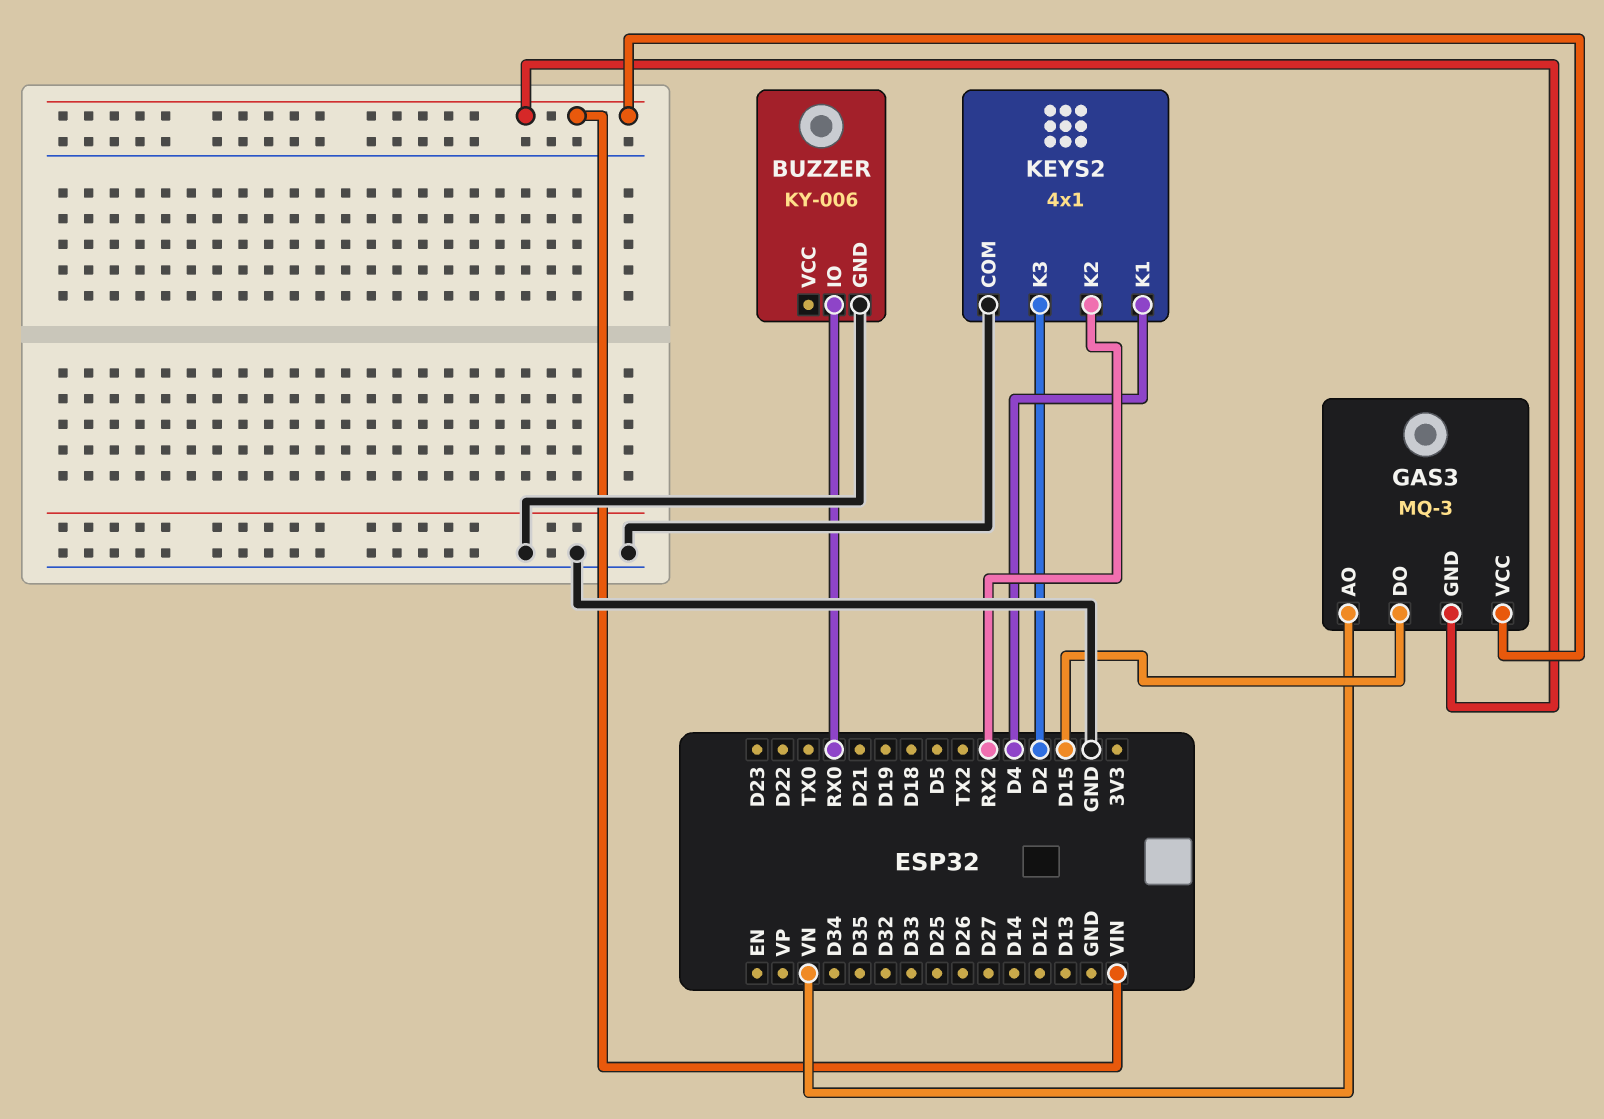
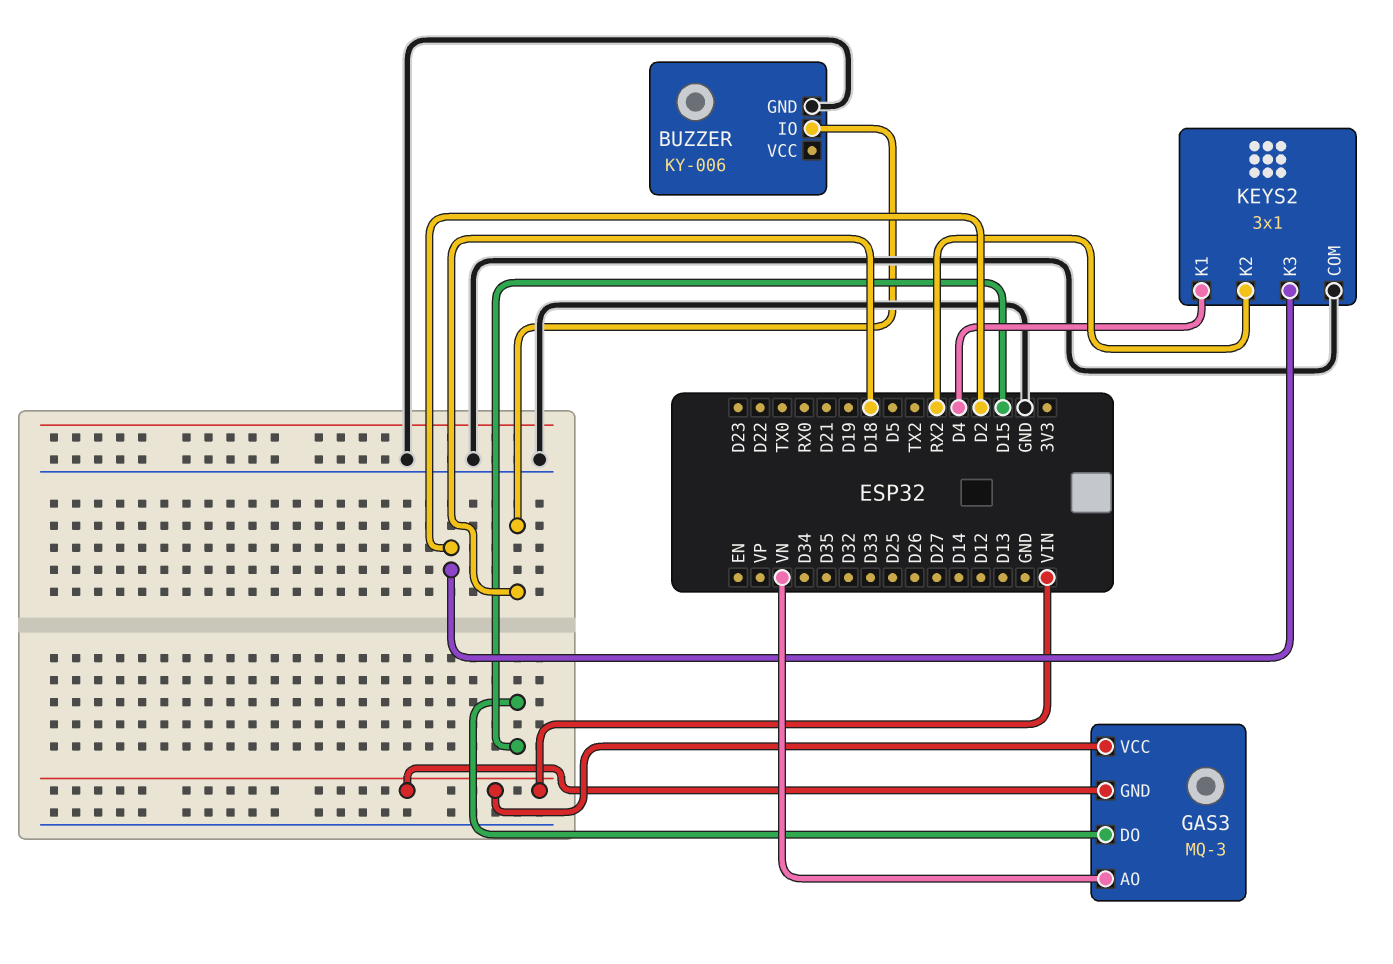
BUZZER pin IO: RX0 -> D18
KEYS2: 4x1 -> 3x1

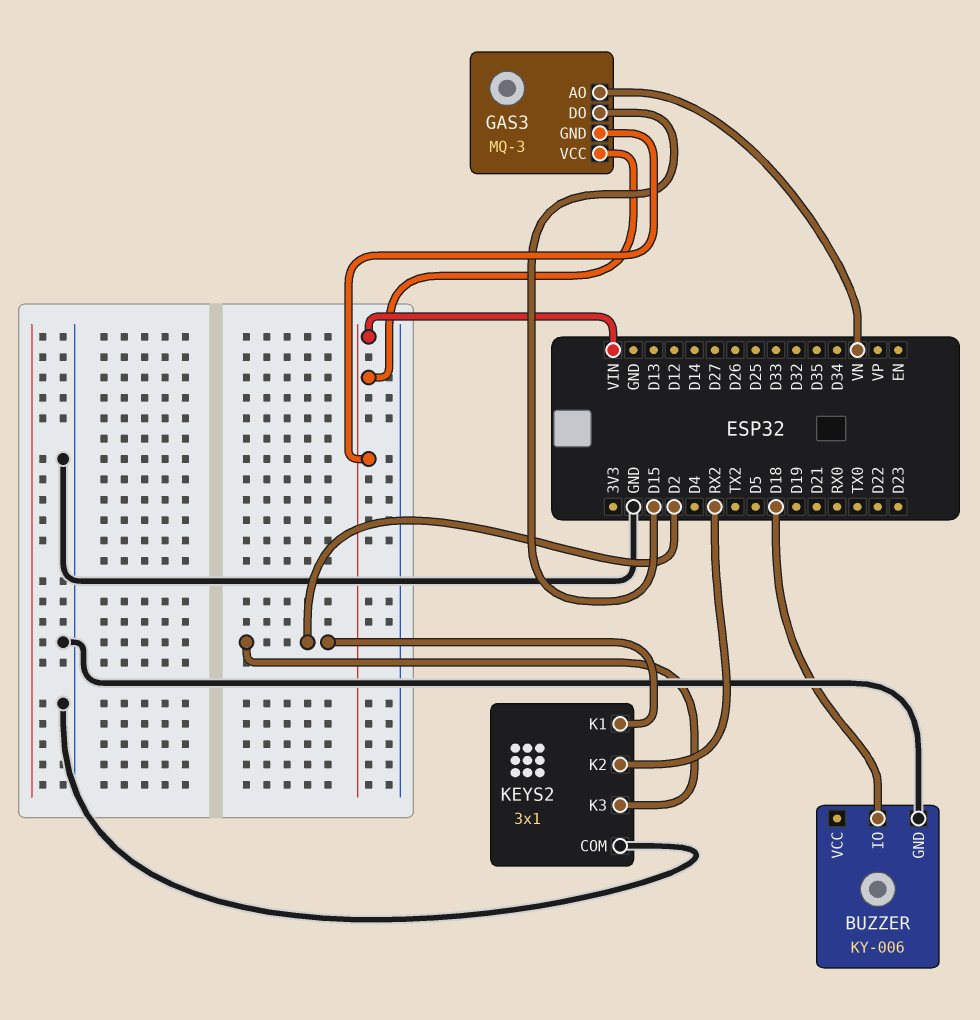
KEYS2 pin K1: D4 -> D2

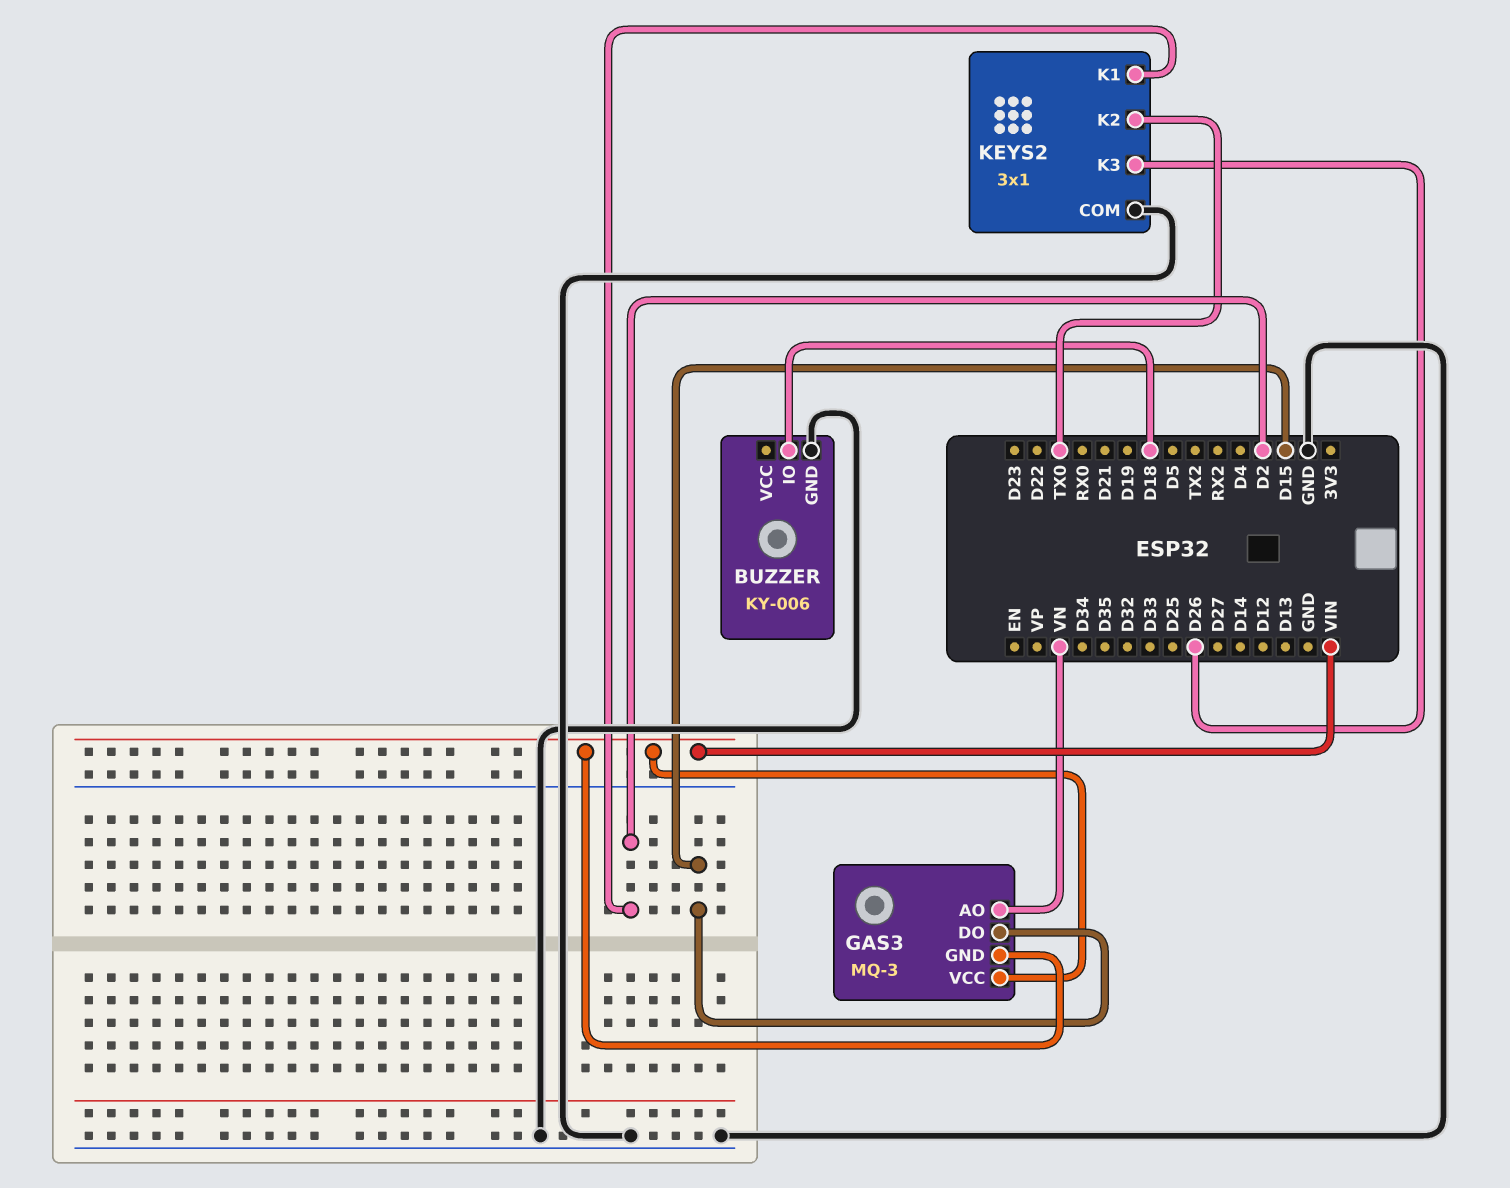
KEYS2 pin K2: RX2 -> TX0
KEYS2 pin K3: D2 -> D26

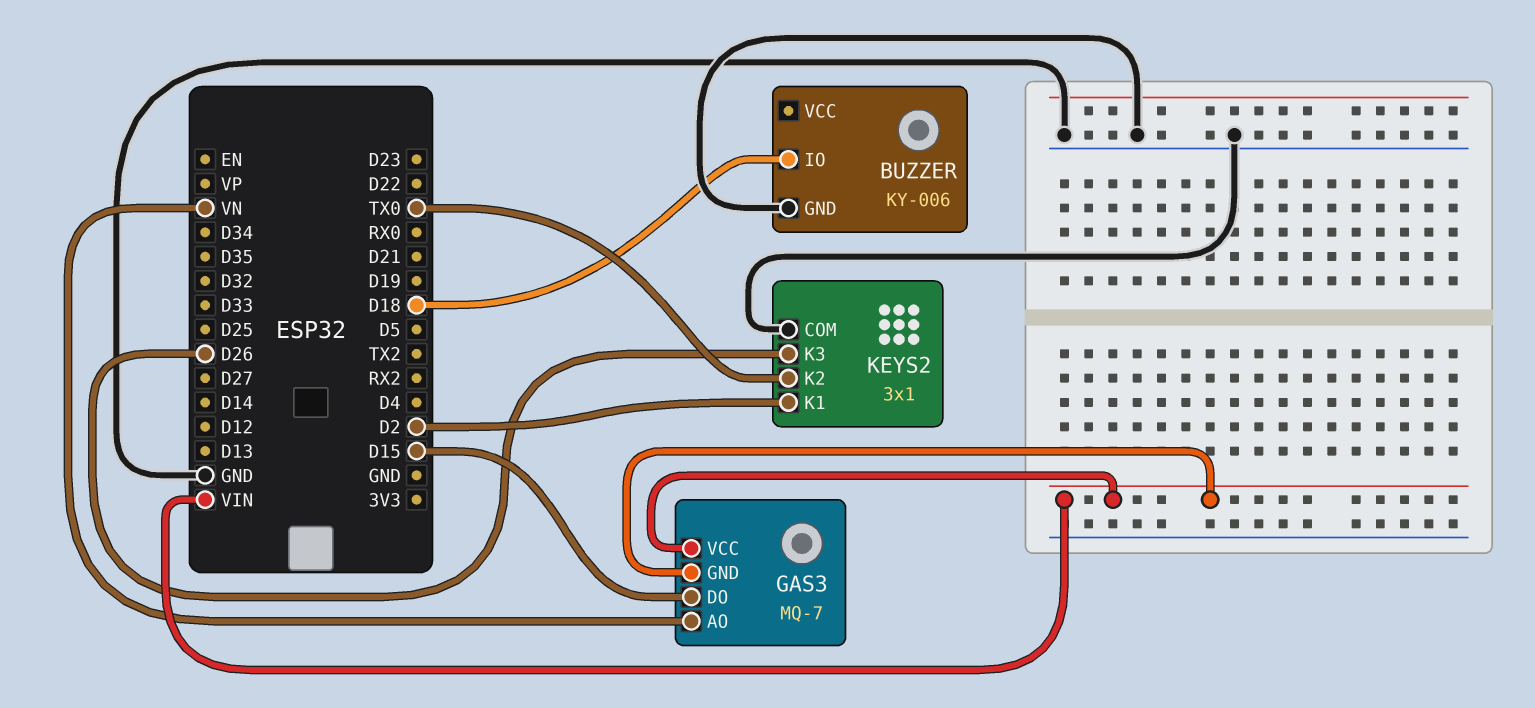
GAS3: MQ-3 -> MQ-7

